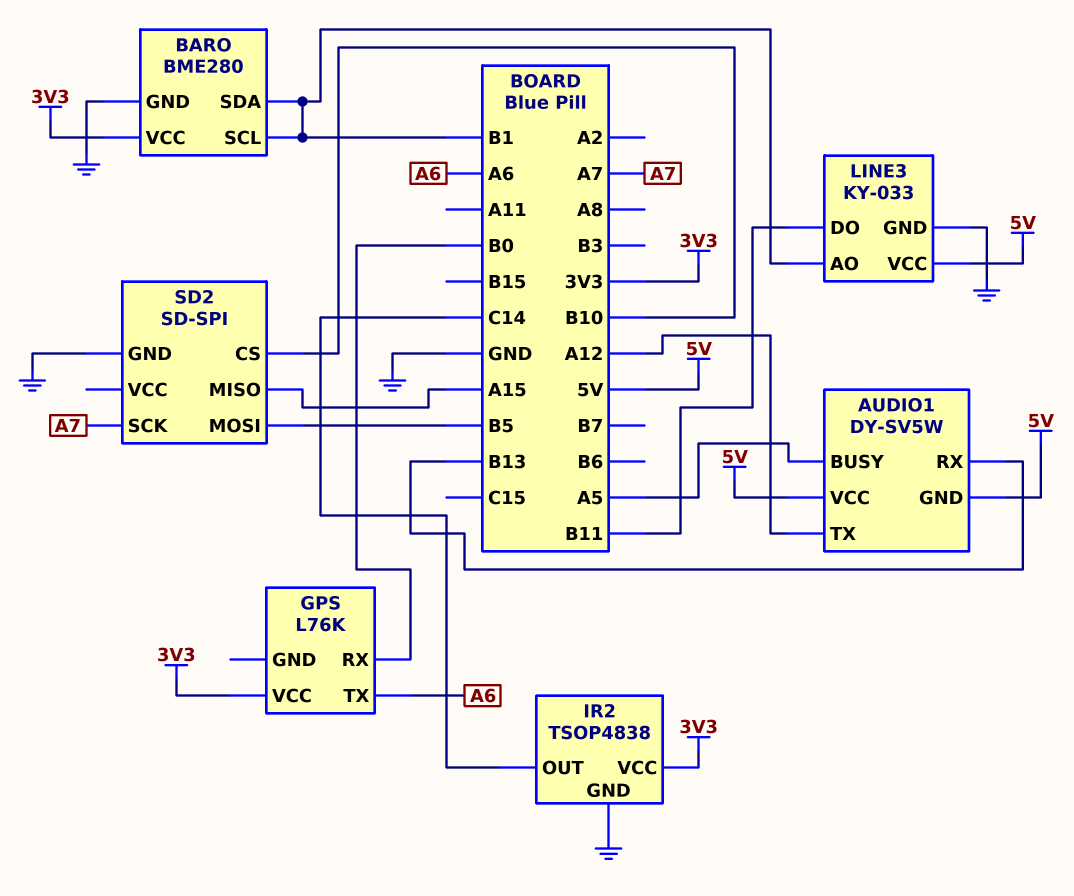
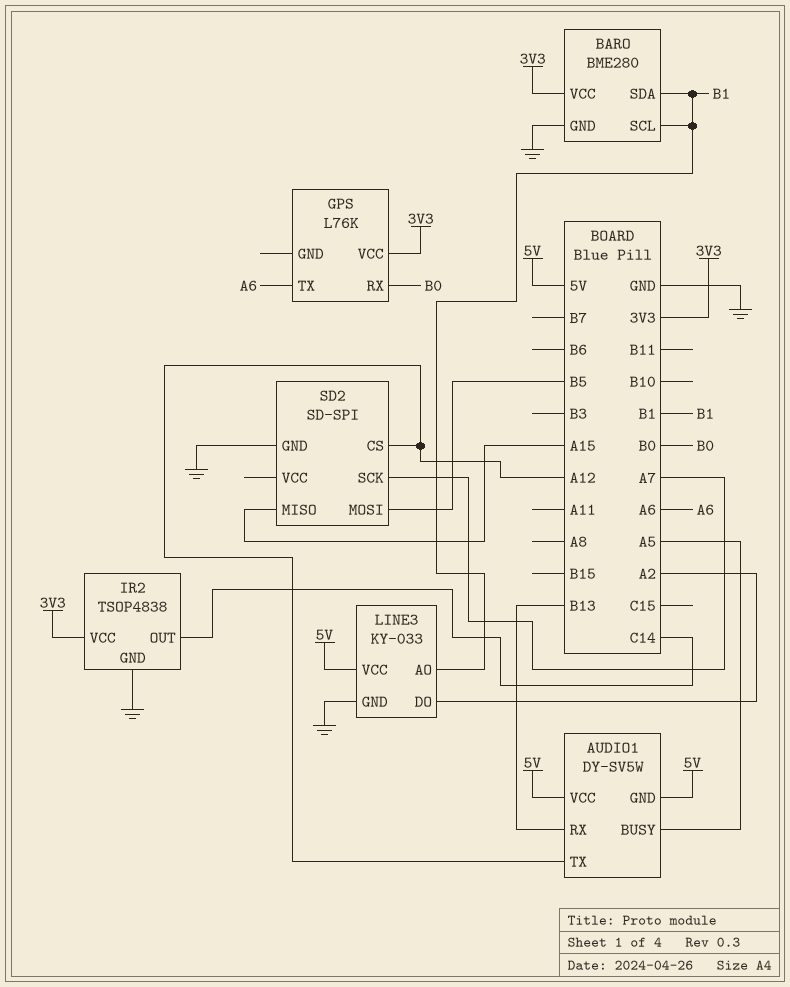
LINE3 pin DO: B11 -> A2
SD2 pin CS: B10 -> A12

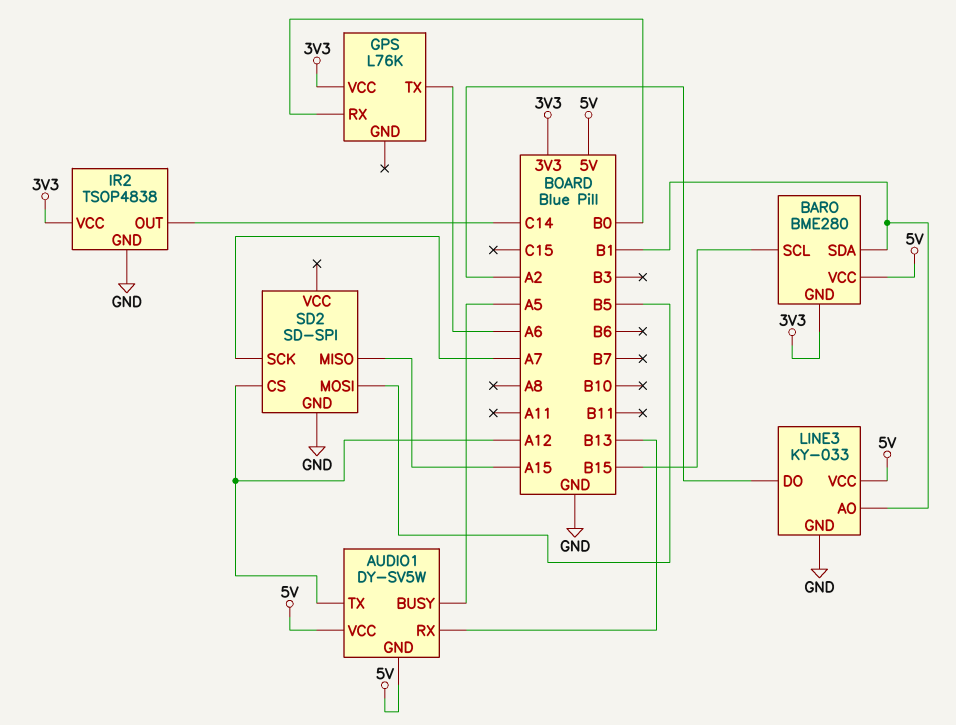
BARO pin GND: GND -> 3V3
BARO pin SCL: B1 -> B15
BARO pin VCC: 3V3 -> 5V

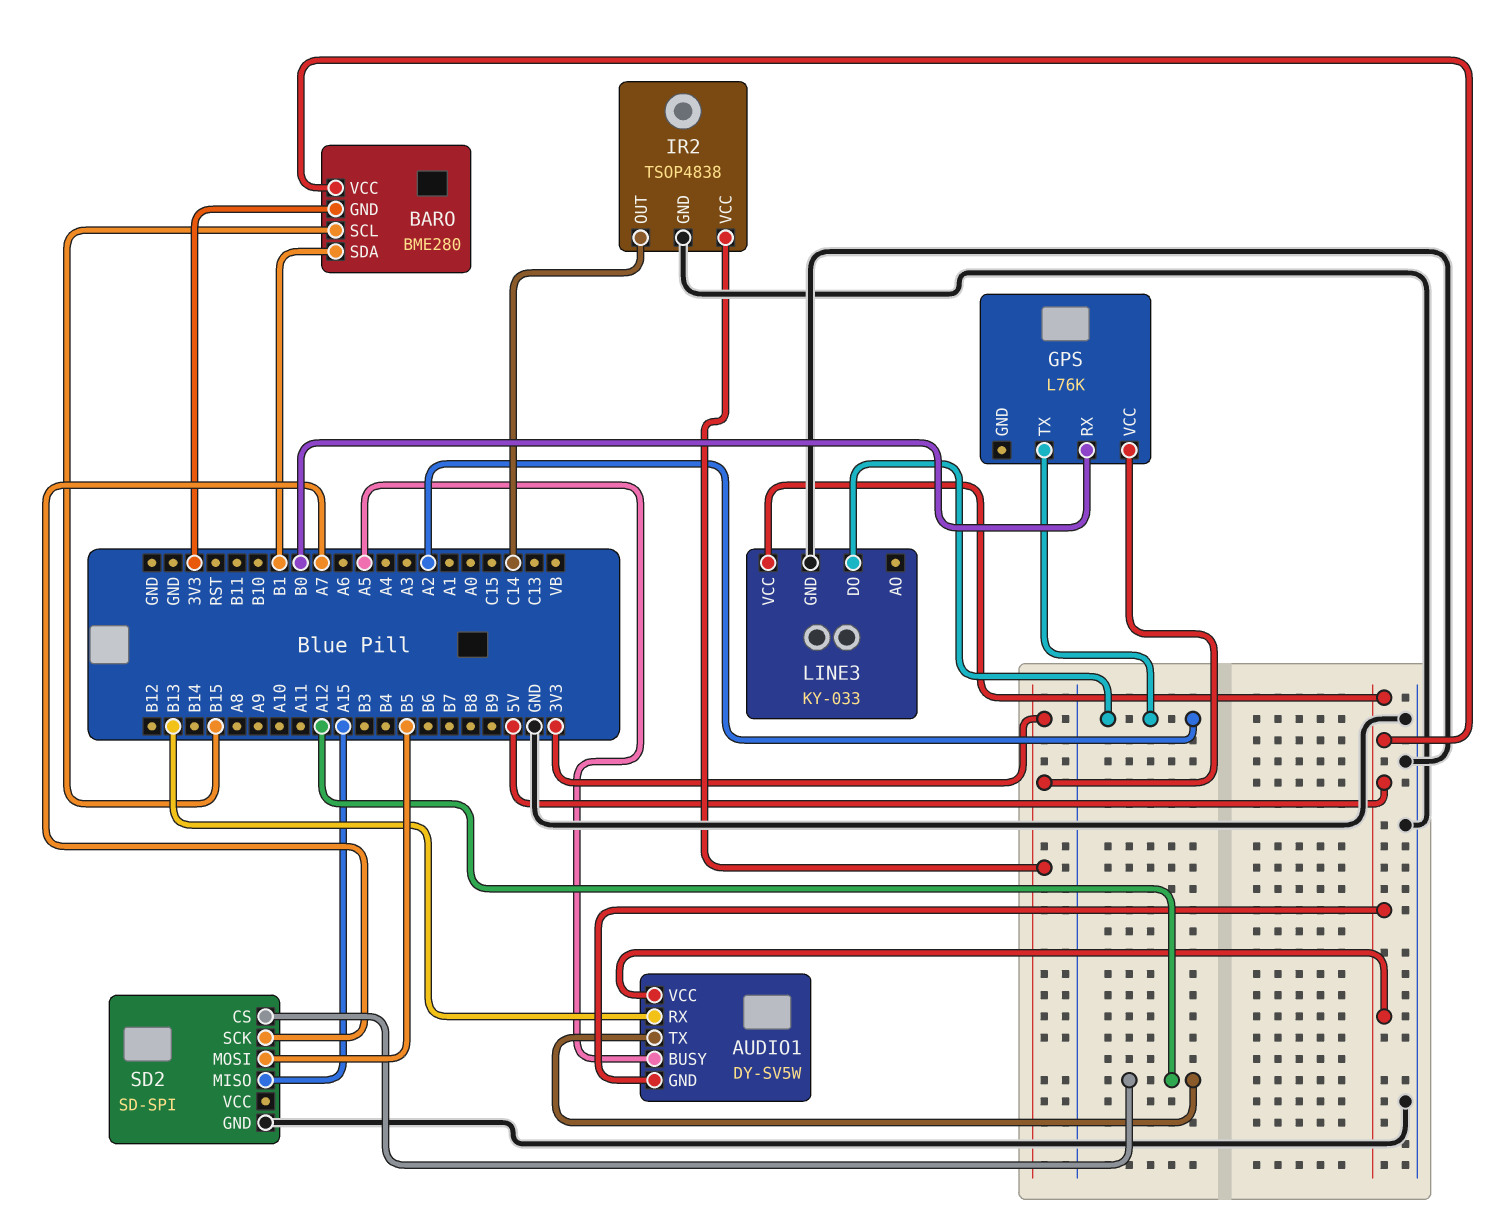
GPS pin TX: A6 -> A2
LINE3 pin AO: B1 -> none

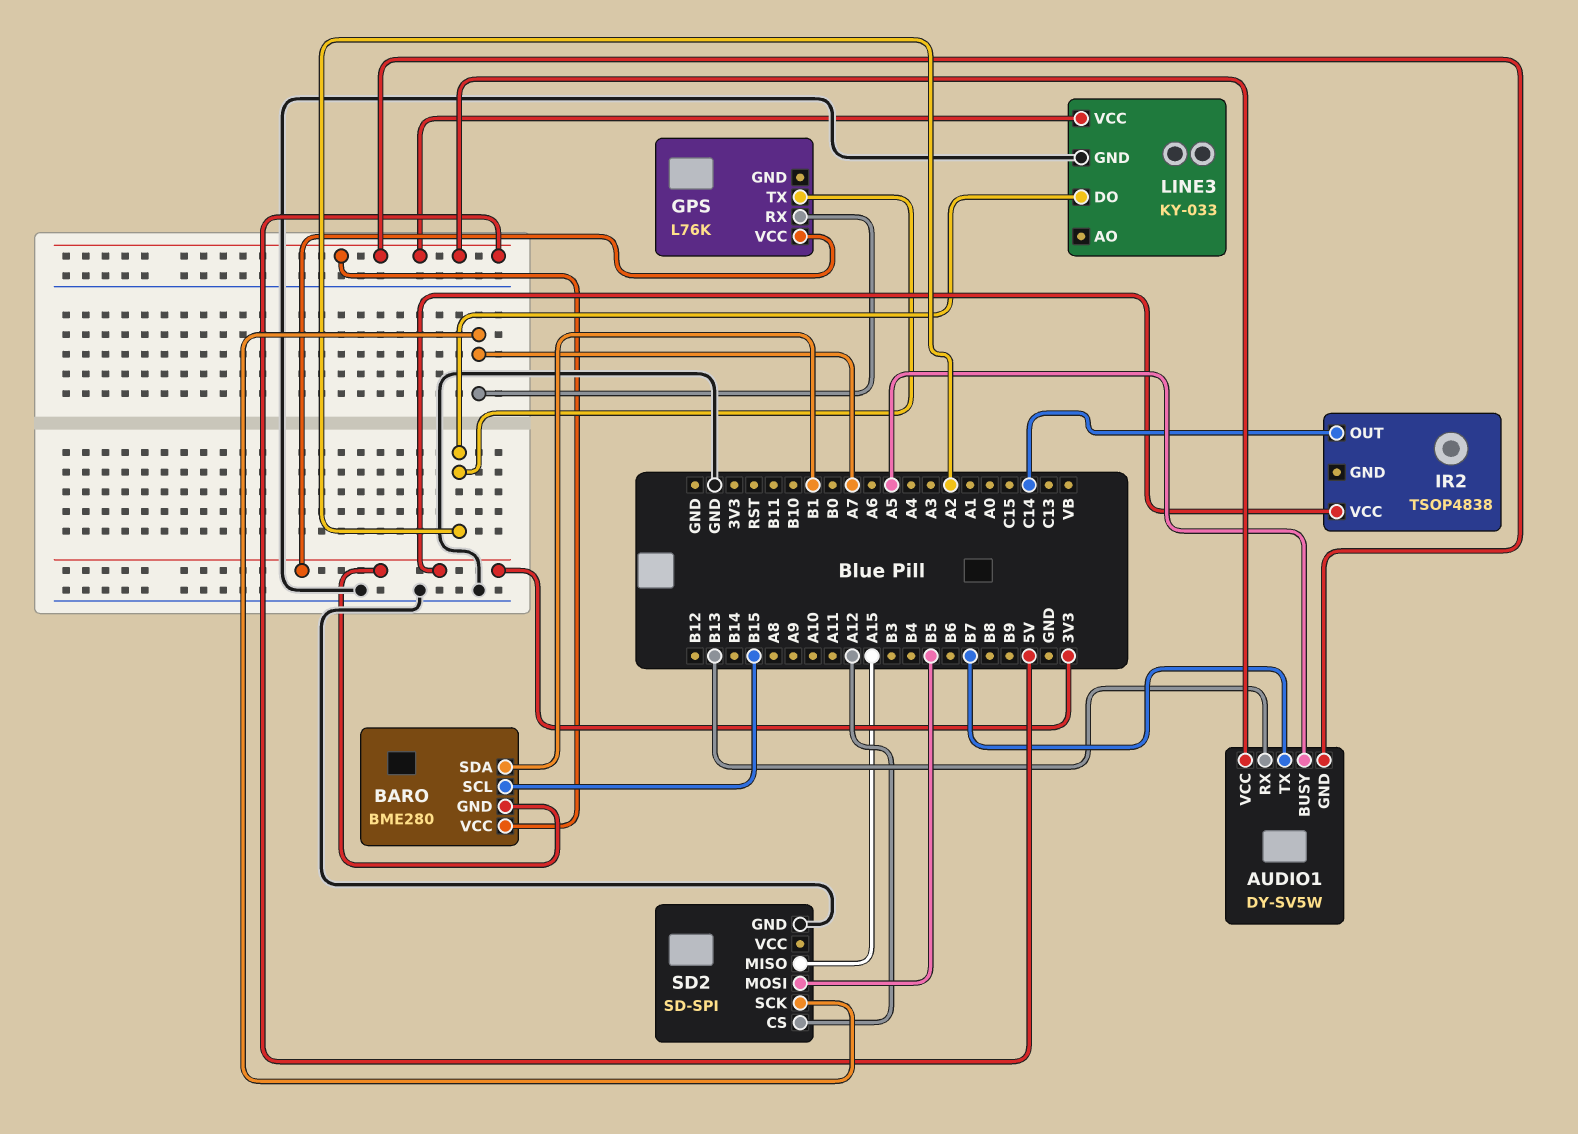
AUDIO1 pin TX: A12 -> B7
GPS pin RX: B0 -> A7
IR2 pin GND: GND -> none

